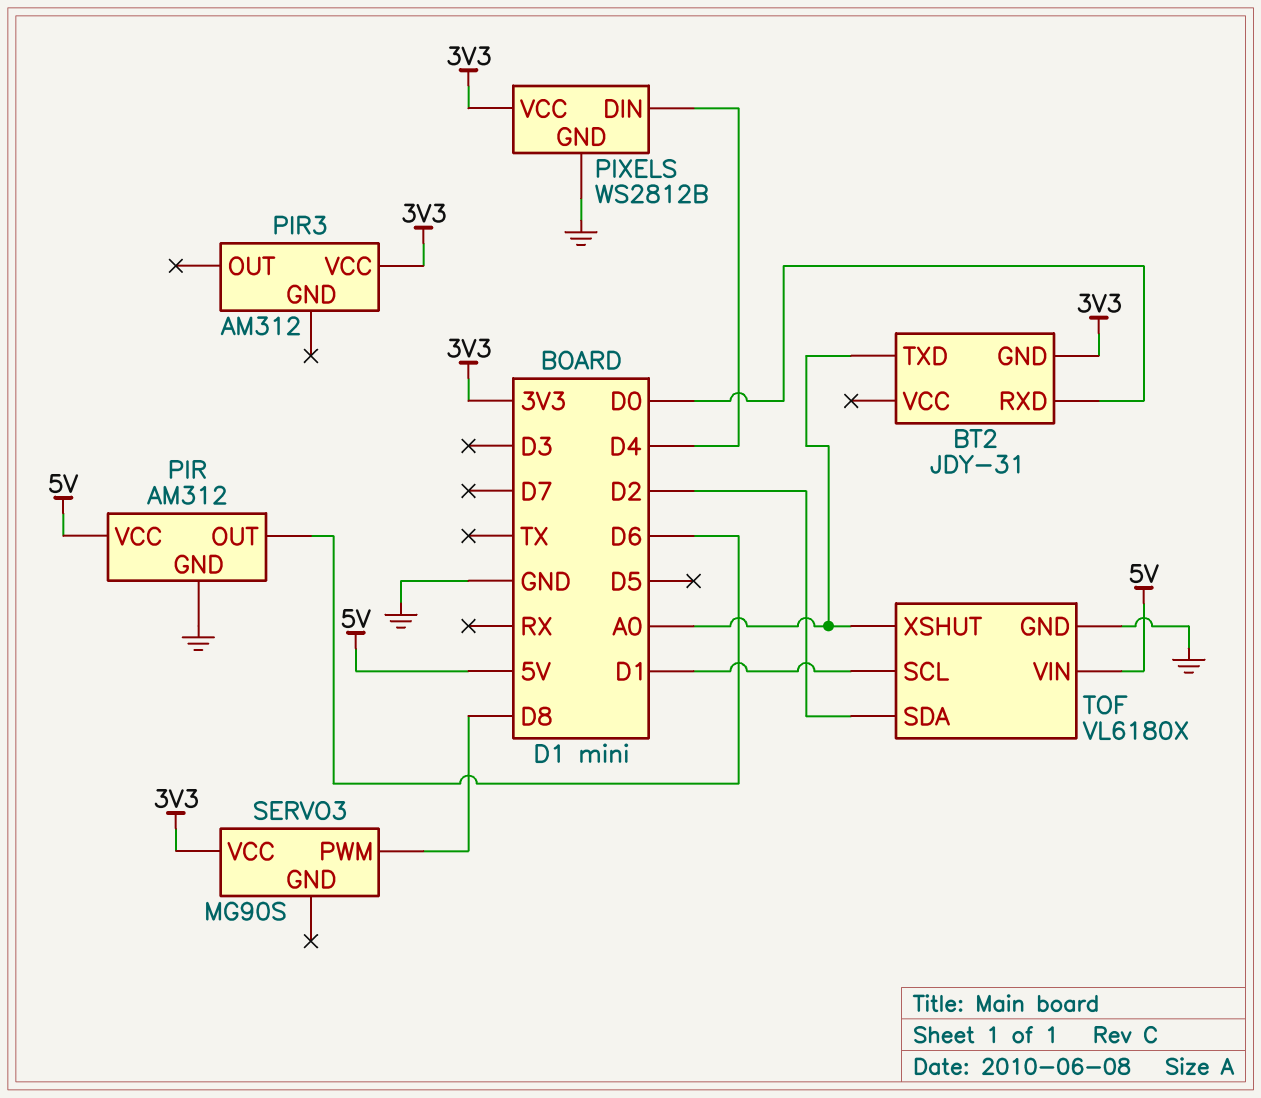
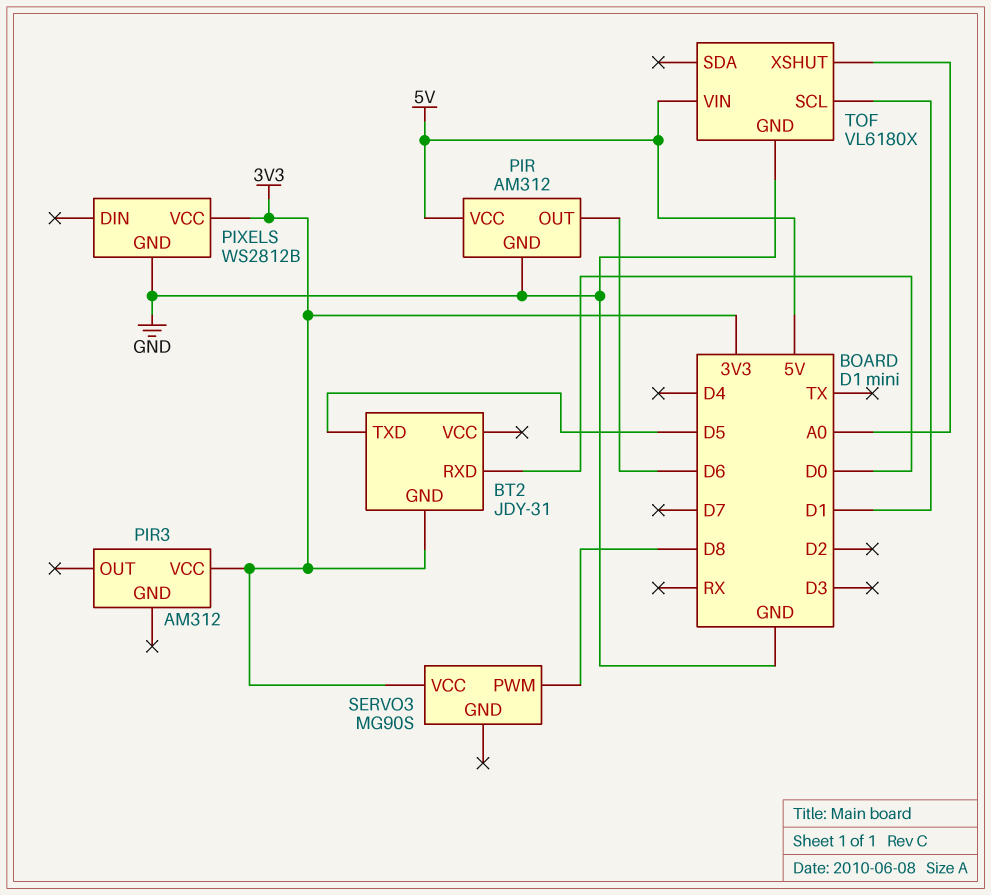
BT2 pin TXD: A0 -> D5
PIXELS pin DIN: D4 -> none
TOF pin SDA: D2 -> none

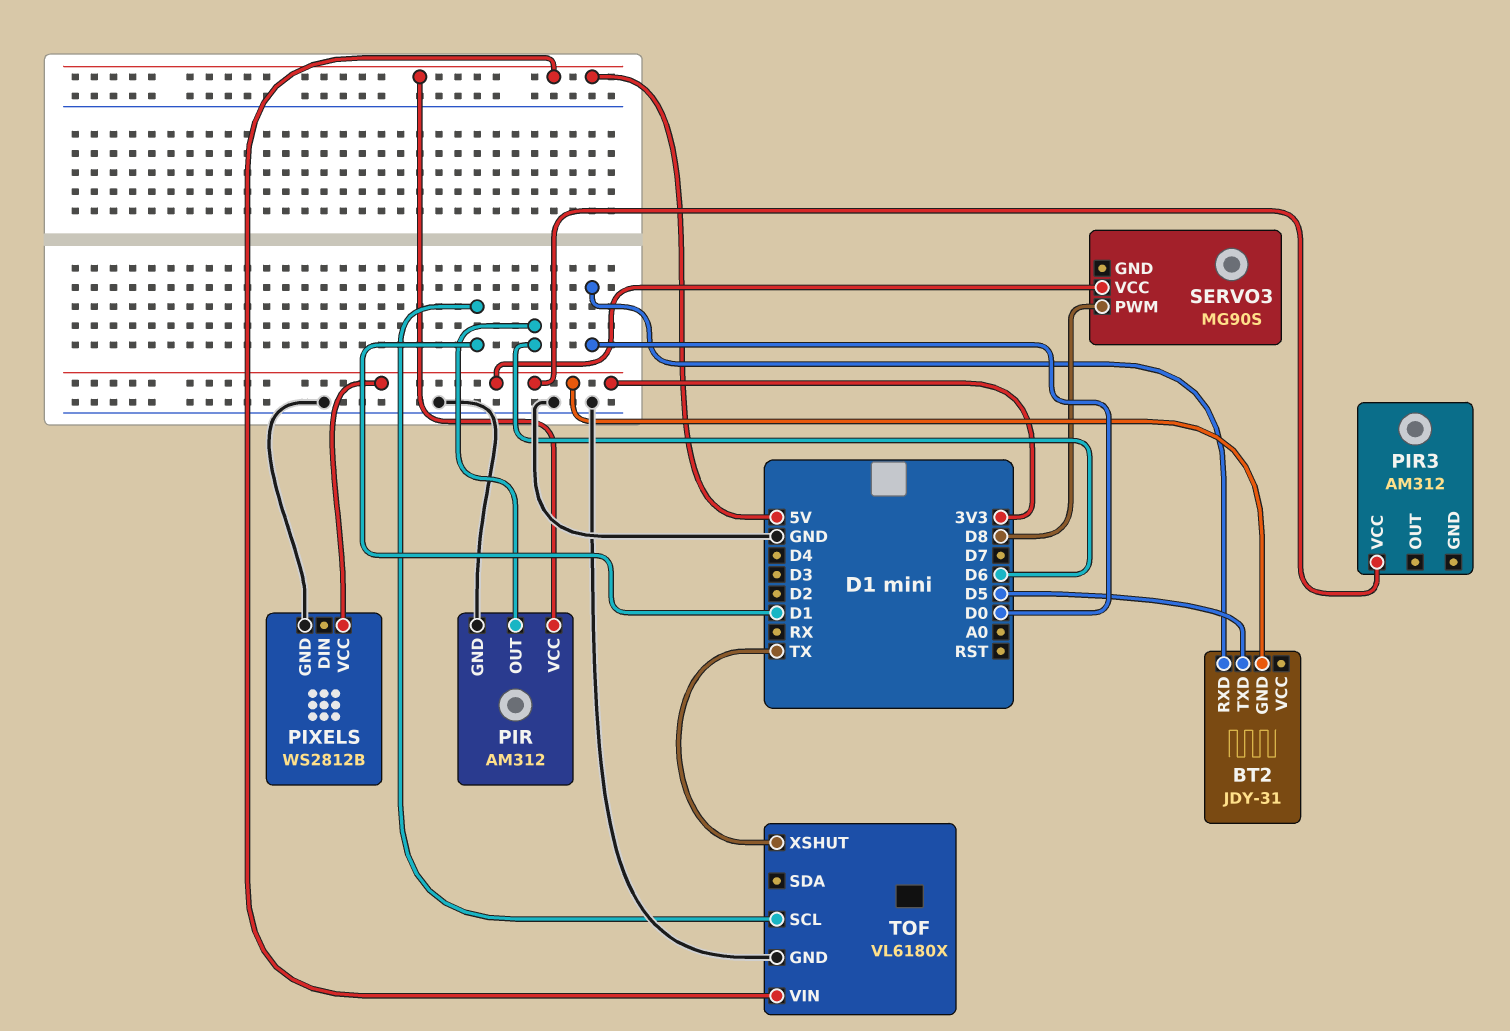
TOF pin XSHUT: A0 -> TX

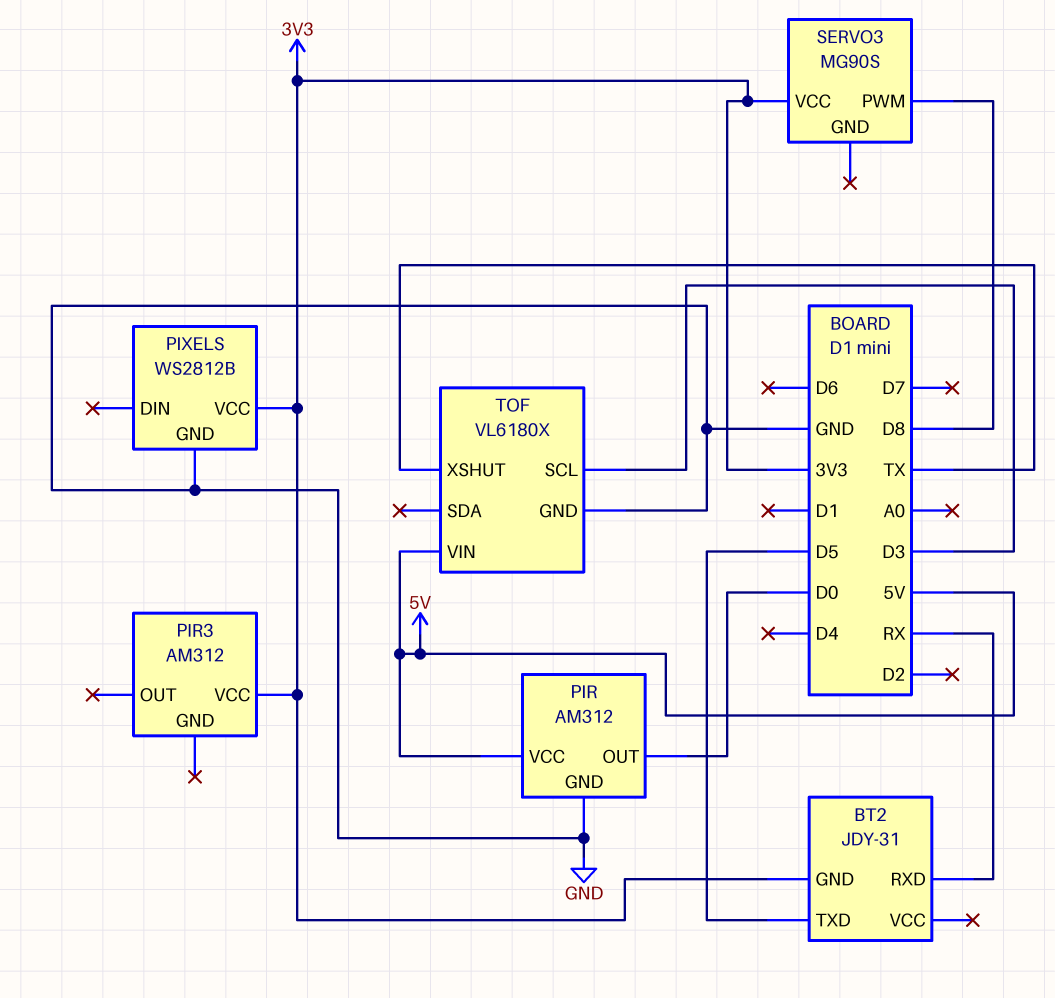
BT2 pin RXD: D0 -> RX
PIR pin OUT: D6 -> D0
TOF pin SCL: D1 -> D3

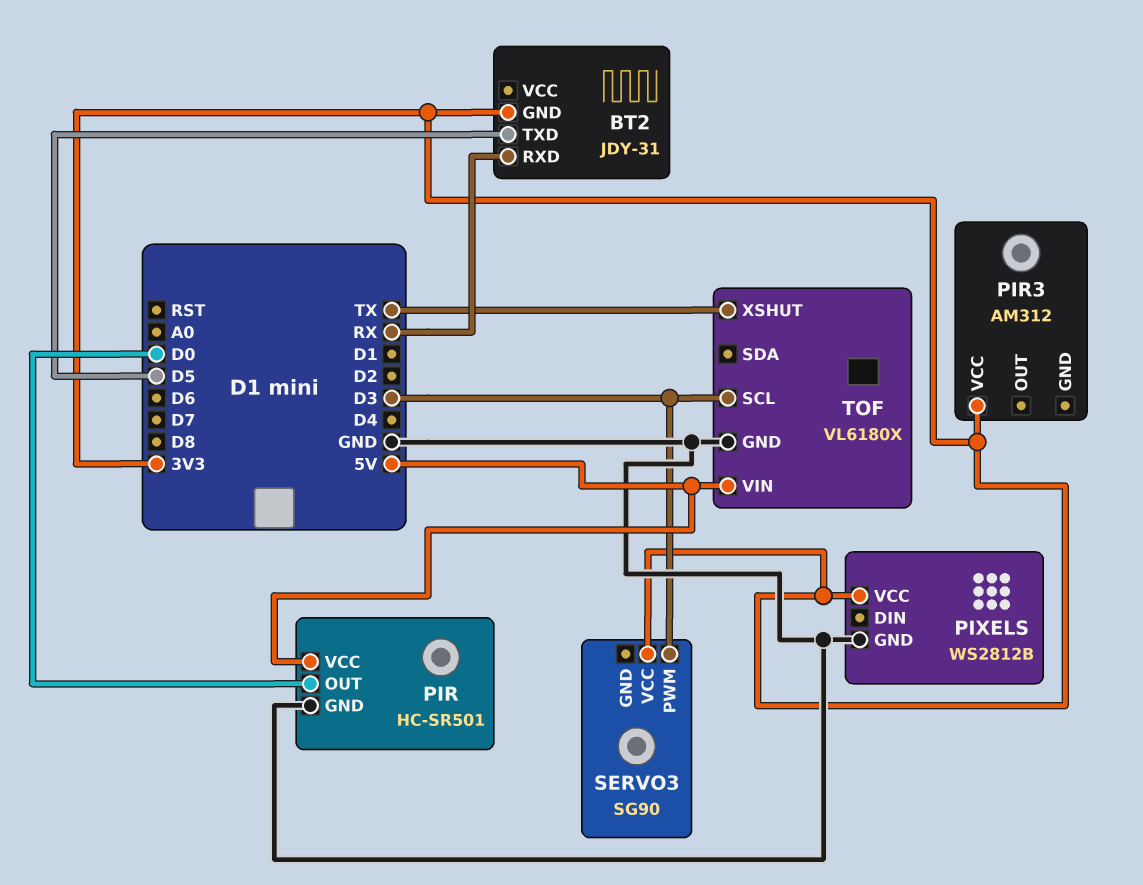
PIR: AM312 -> HC-SR501
SERVO3: MG90S -> SG90
SERVO3 pin PWM: D8 -> D3

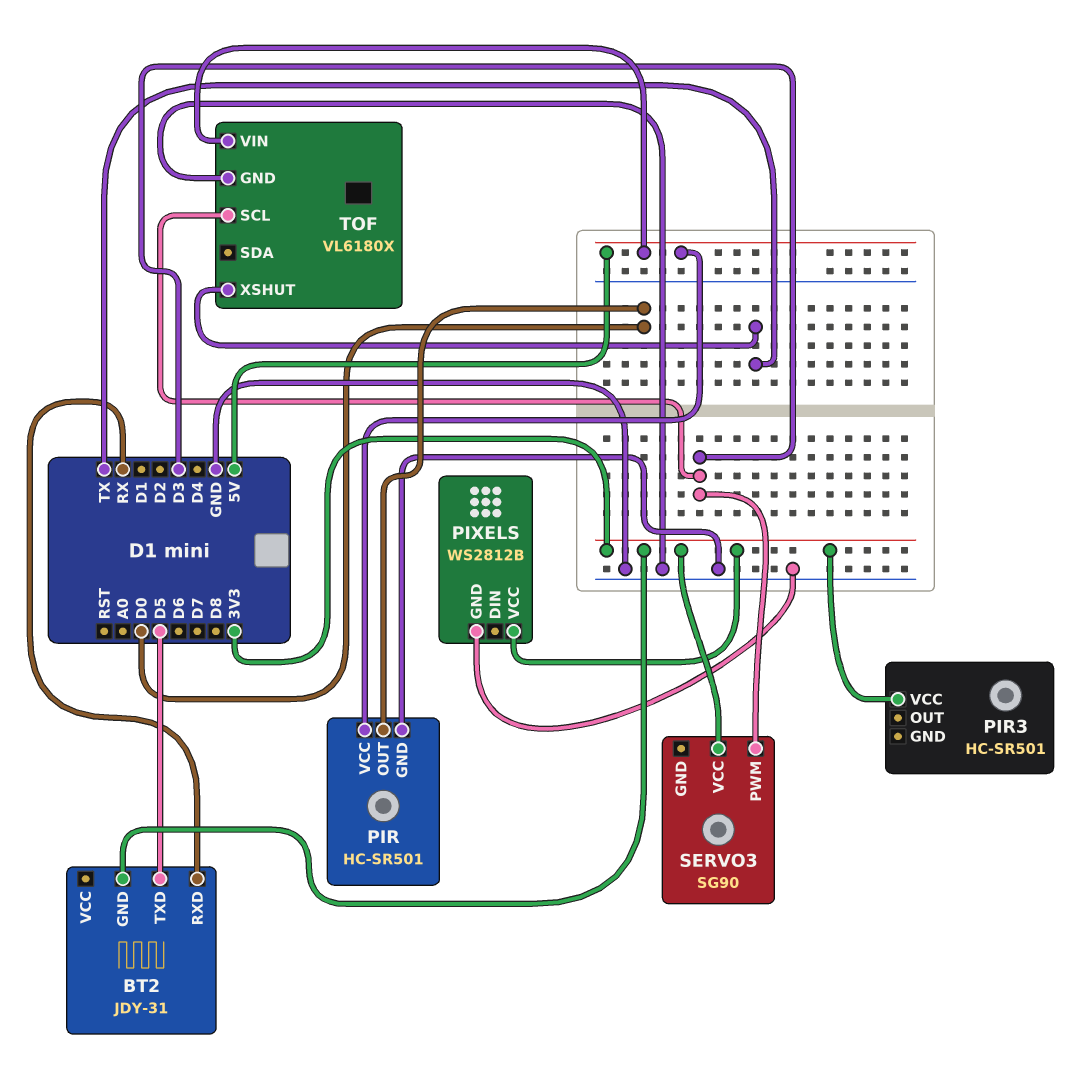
PIR3: AM312 -> HC-SR501

